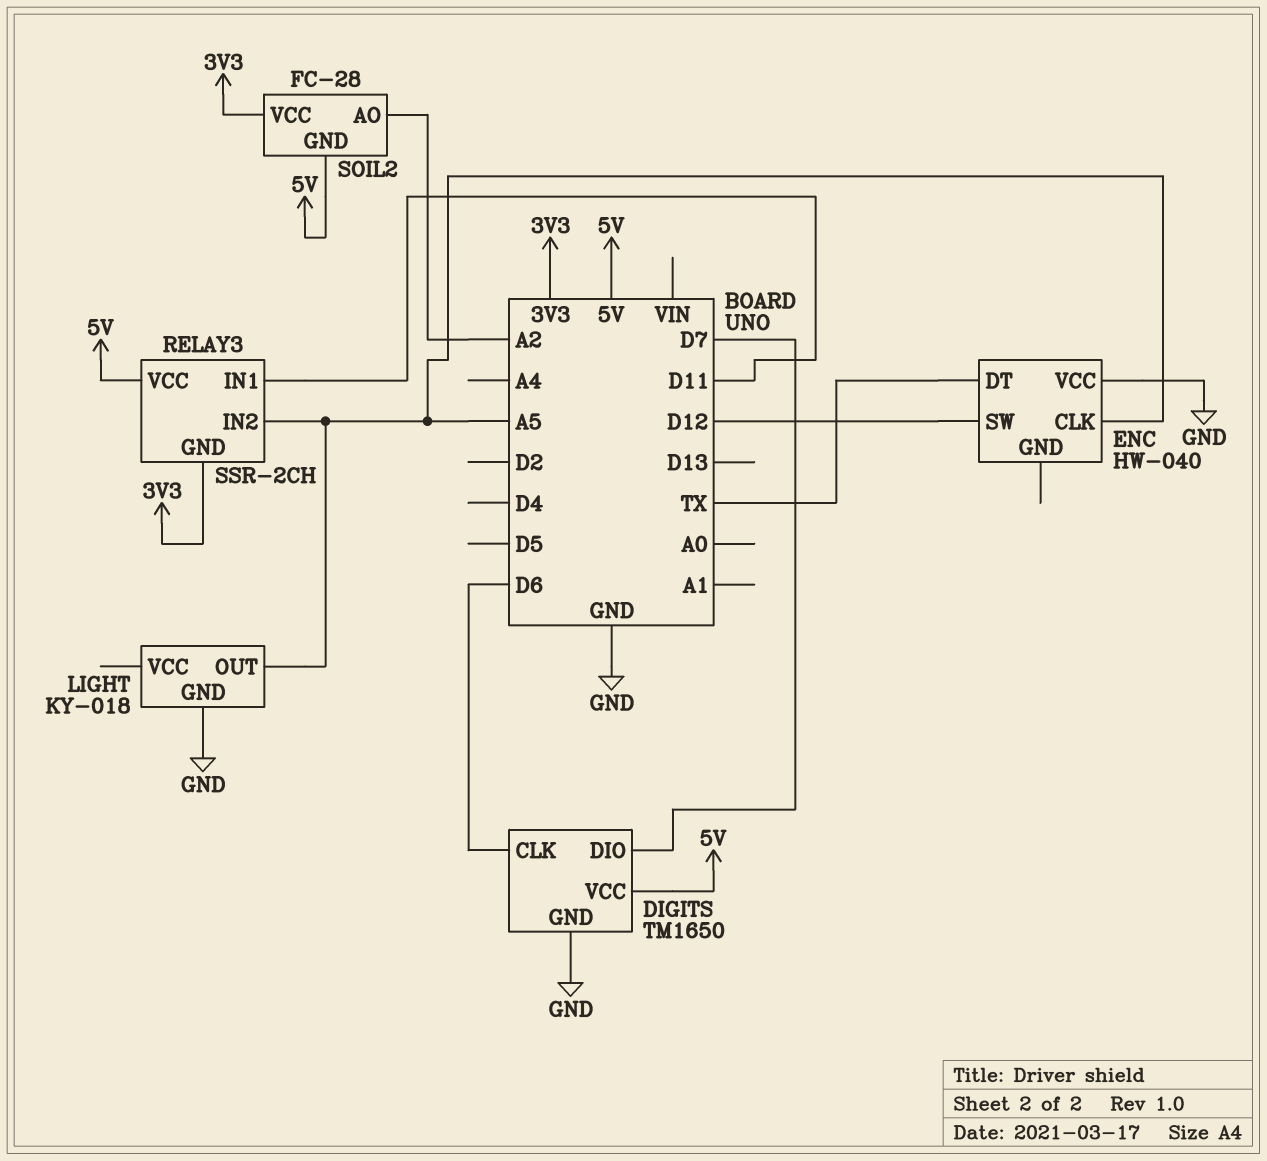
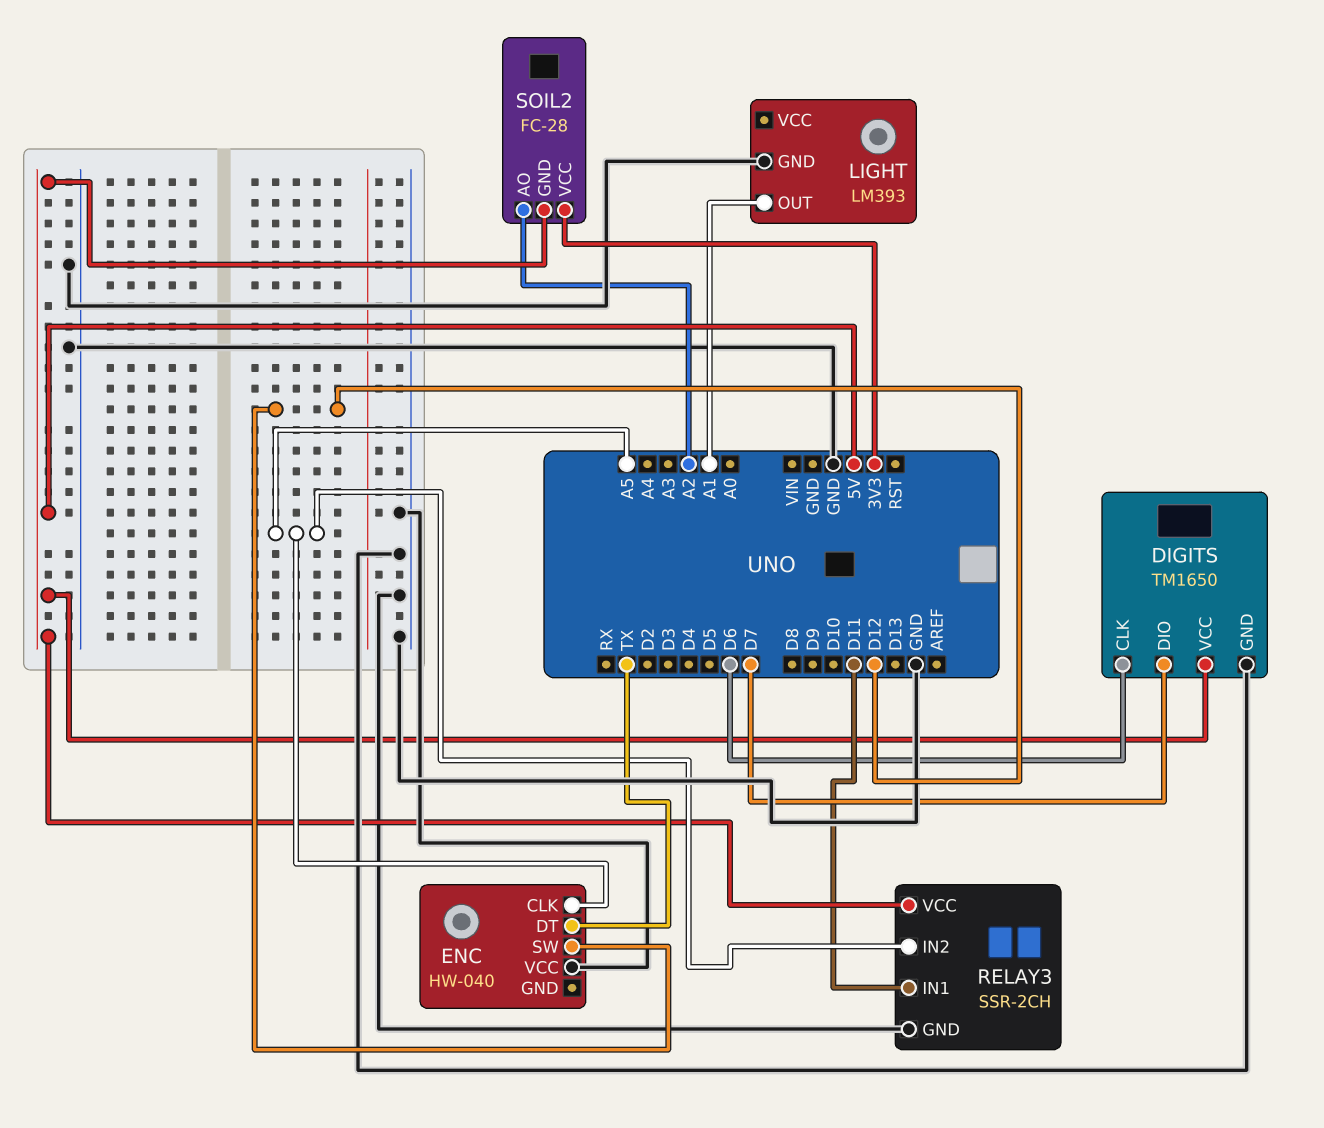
LIGHT: KY-018 -> LM393
LIGHT pin OUT: A5 -> A1
RELAY3 pin GND: 3V3 -> GND

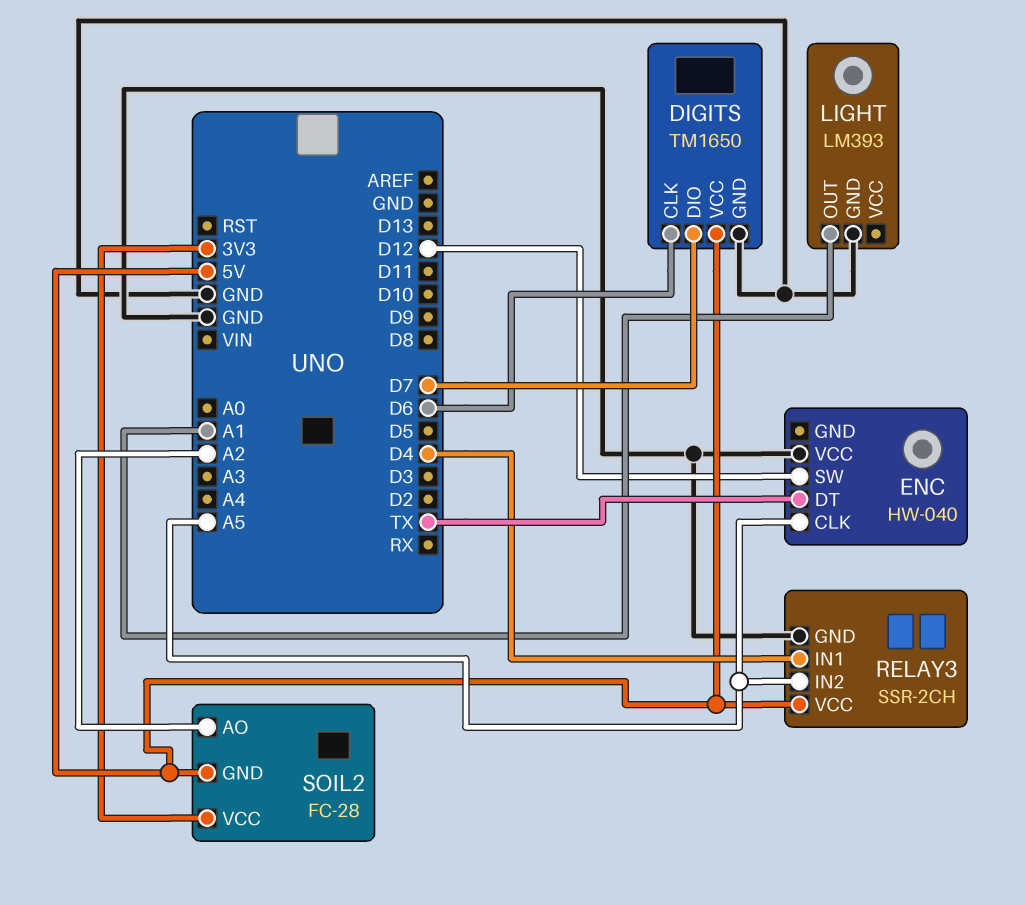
RELAY3 pin IN1: D11 -> D4

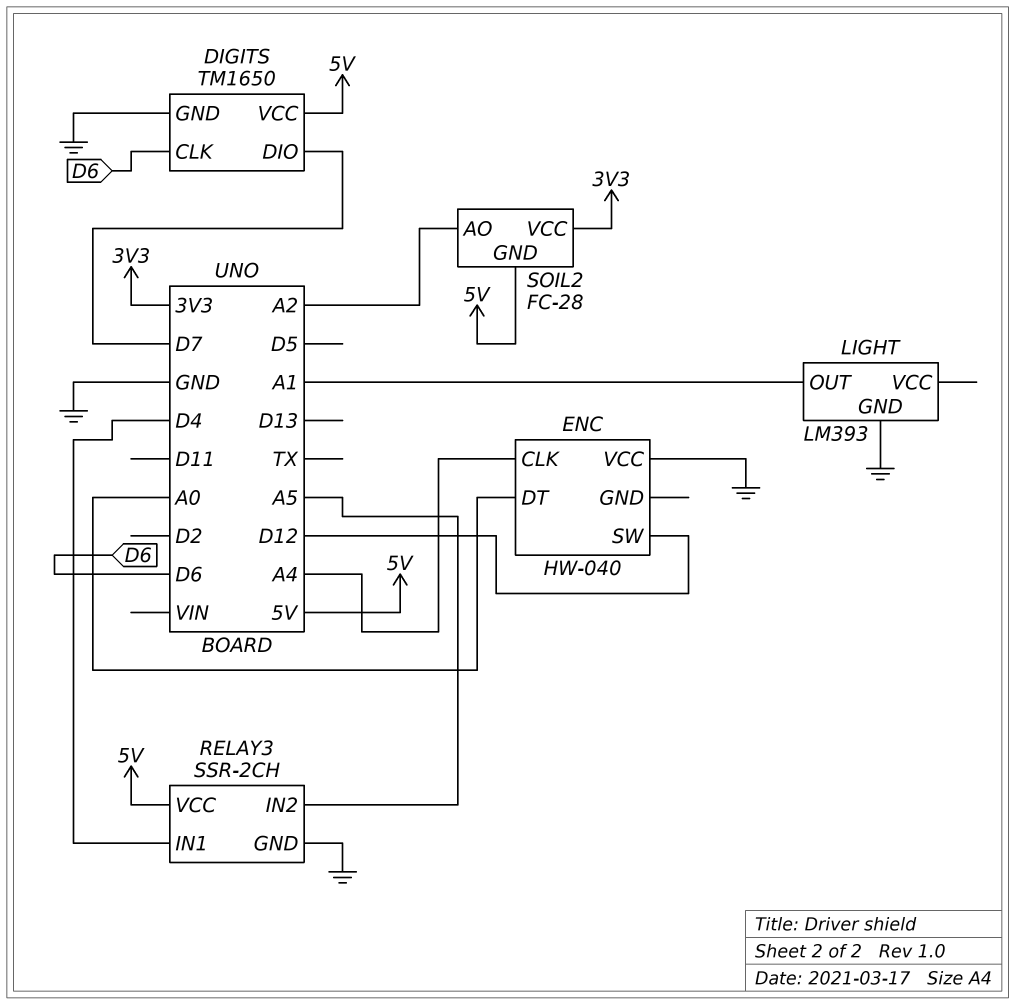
ENC pin CLK: A5 -> A4
ENC pin DT: TX -> A0

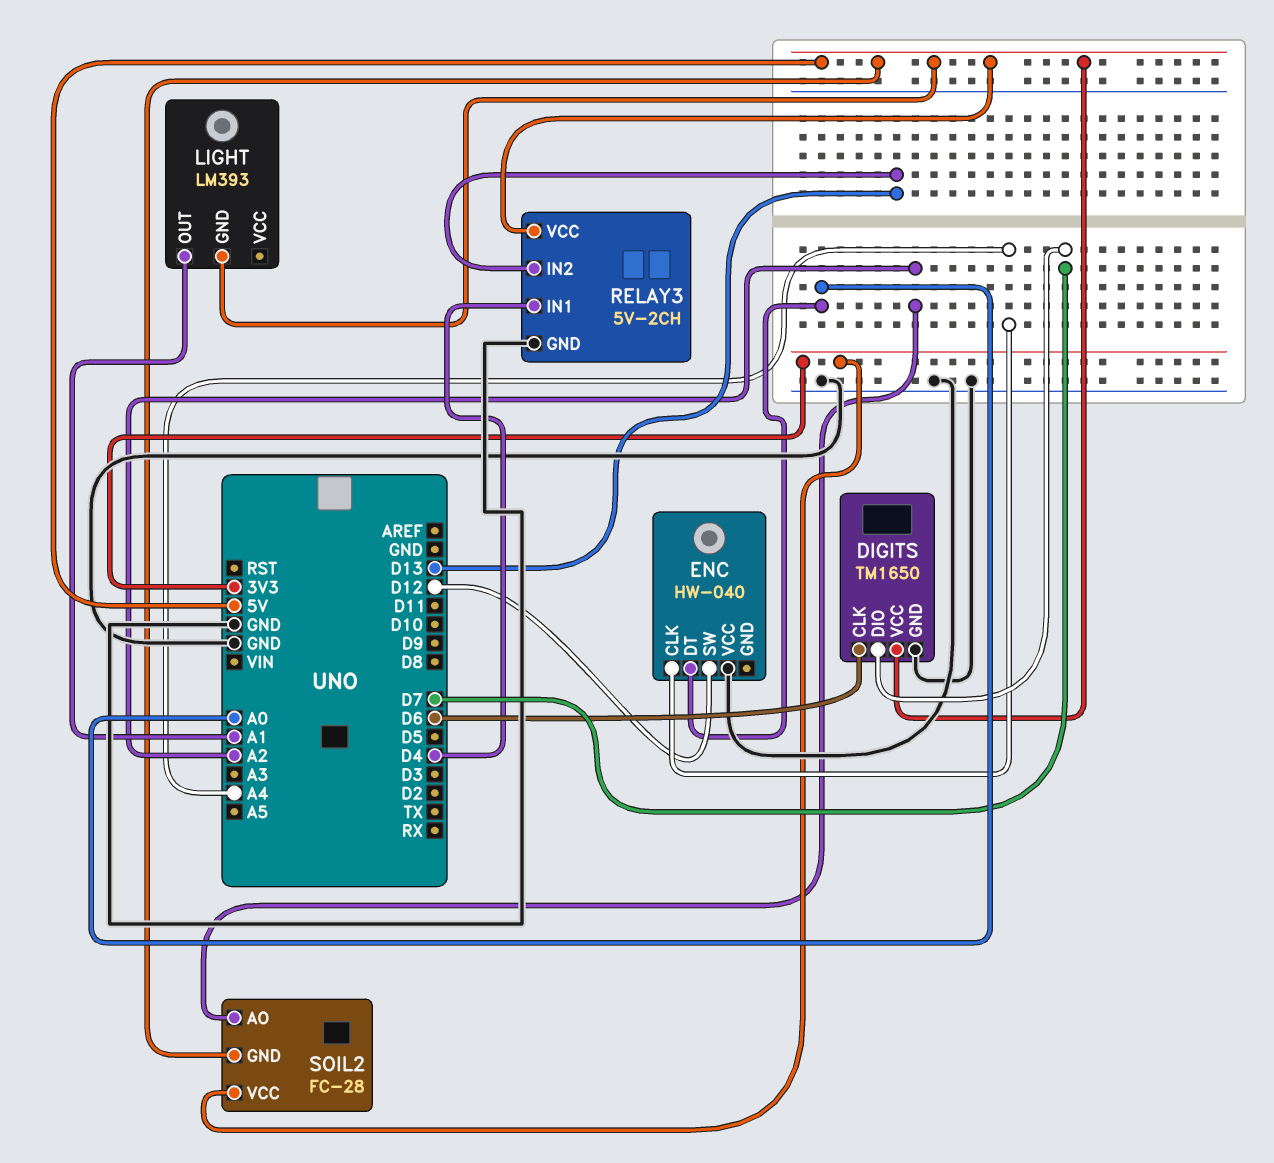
LIGHT pin GND: GND -> 5V
RELAY3: SSR-2CH -> 5V-2CH
RELAY3 pin IN2: A5 -> D13

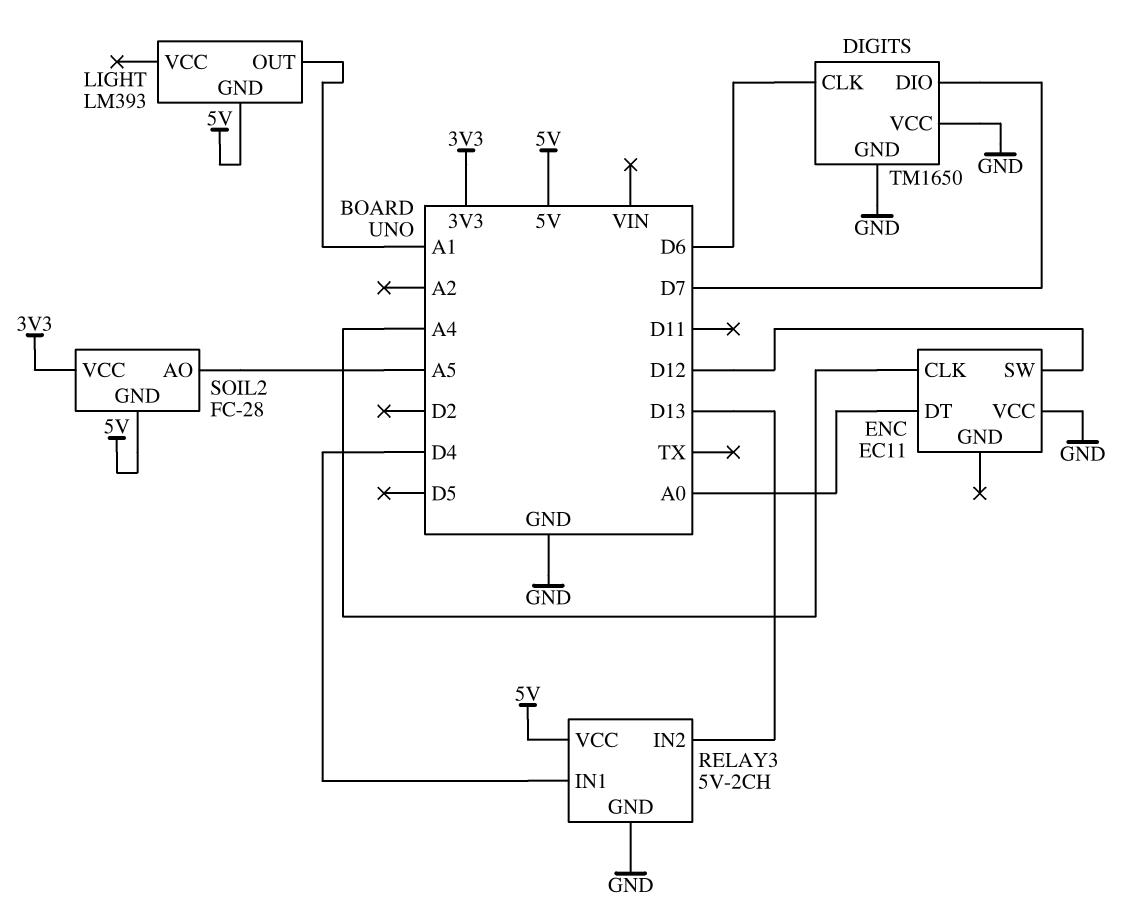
DIGITS pin VCC: 5V -> GND
ENC: HW-040 -> EC11
SOIL2 pin AO: A2 -> A5

